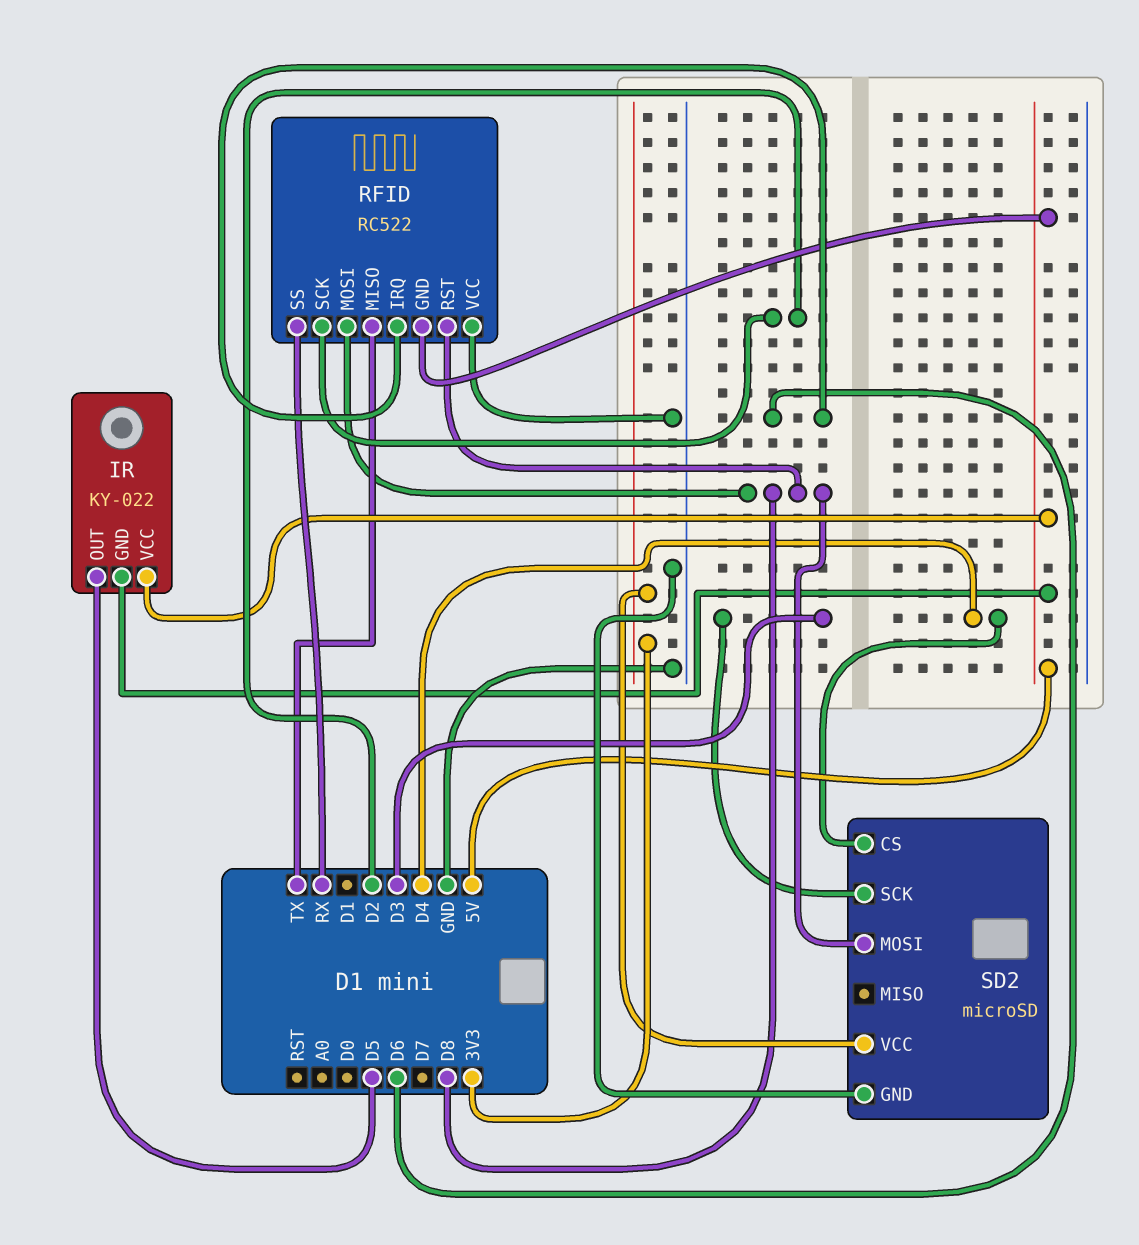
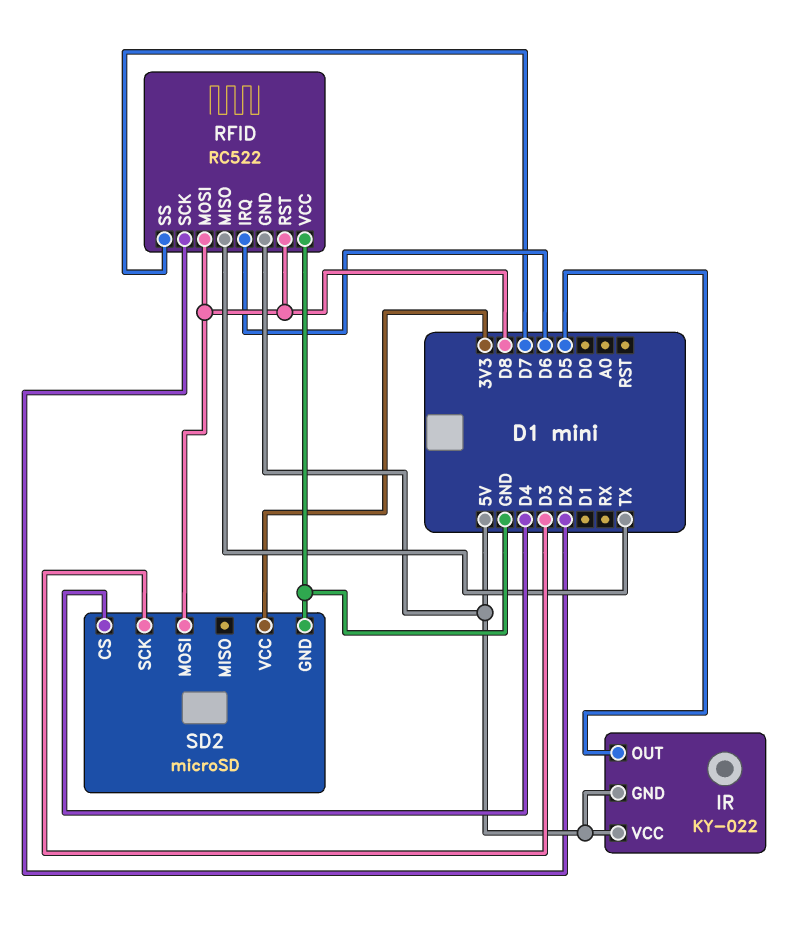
RFID pin SS: RX -> D7

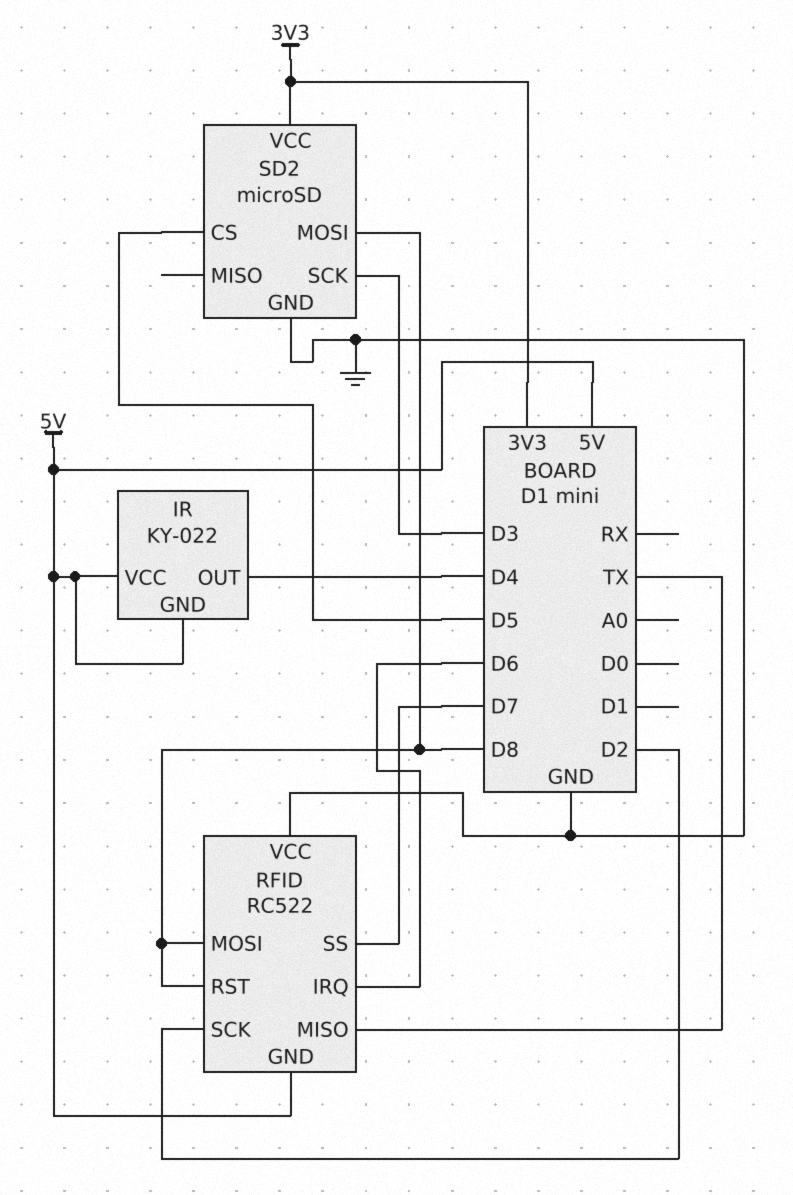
IR pin OUT: D5 -> D4
SD2 pin CS: D4 -> D5

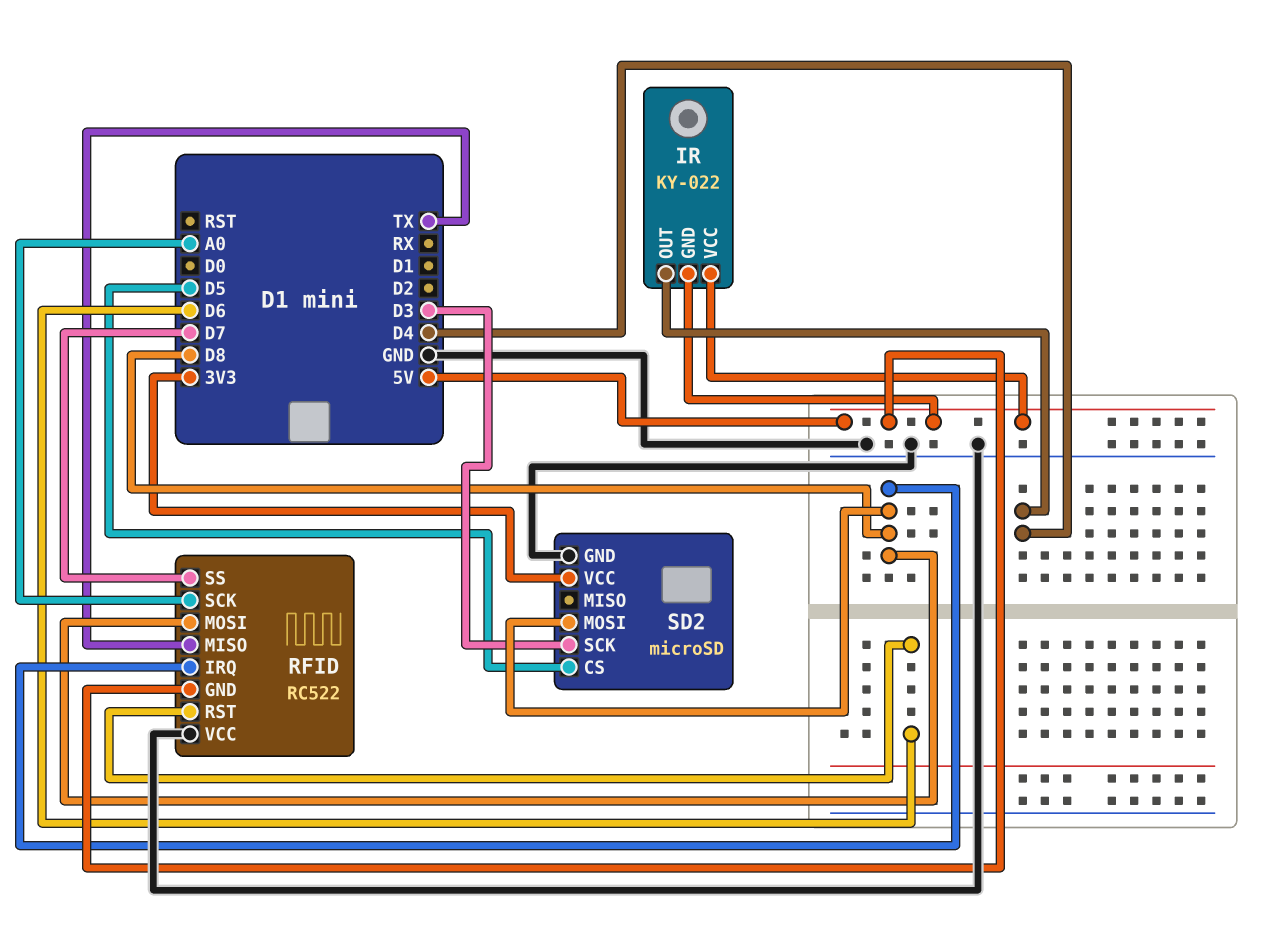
RFID pin IRQ: D6 -> D8
RFID pin RST: D8 -> D6
RFID pin SCK: D2 -> A0

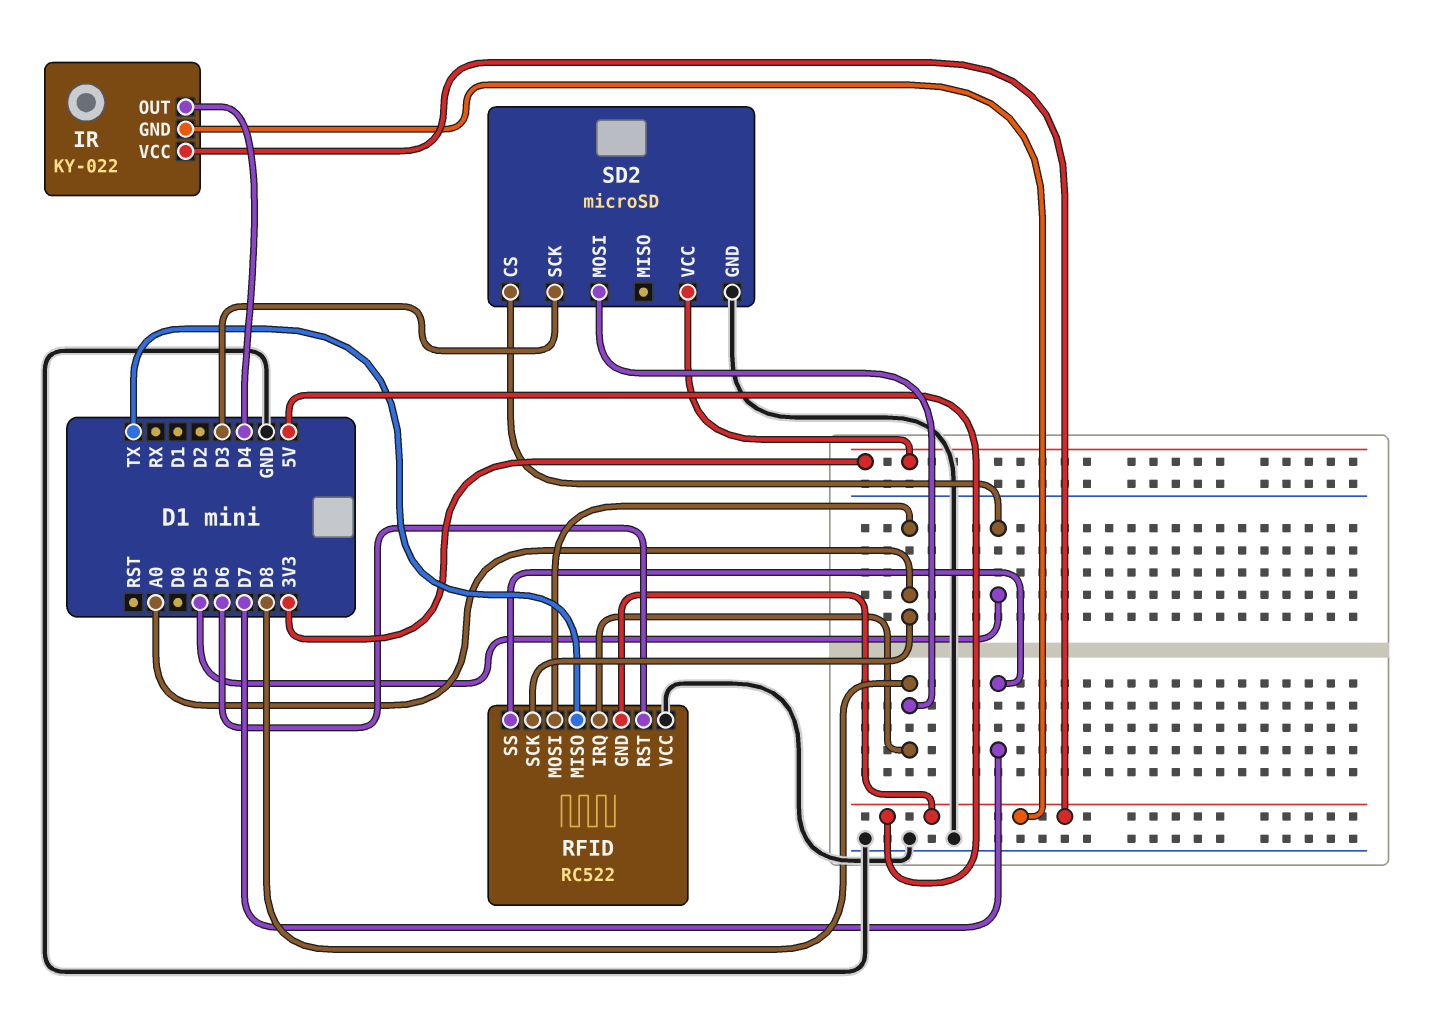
RFID pin MOSI: D8 -> A0

